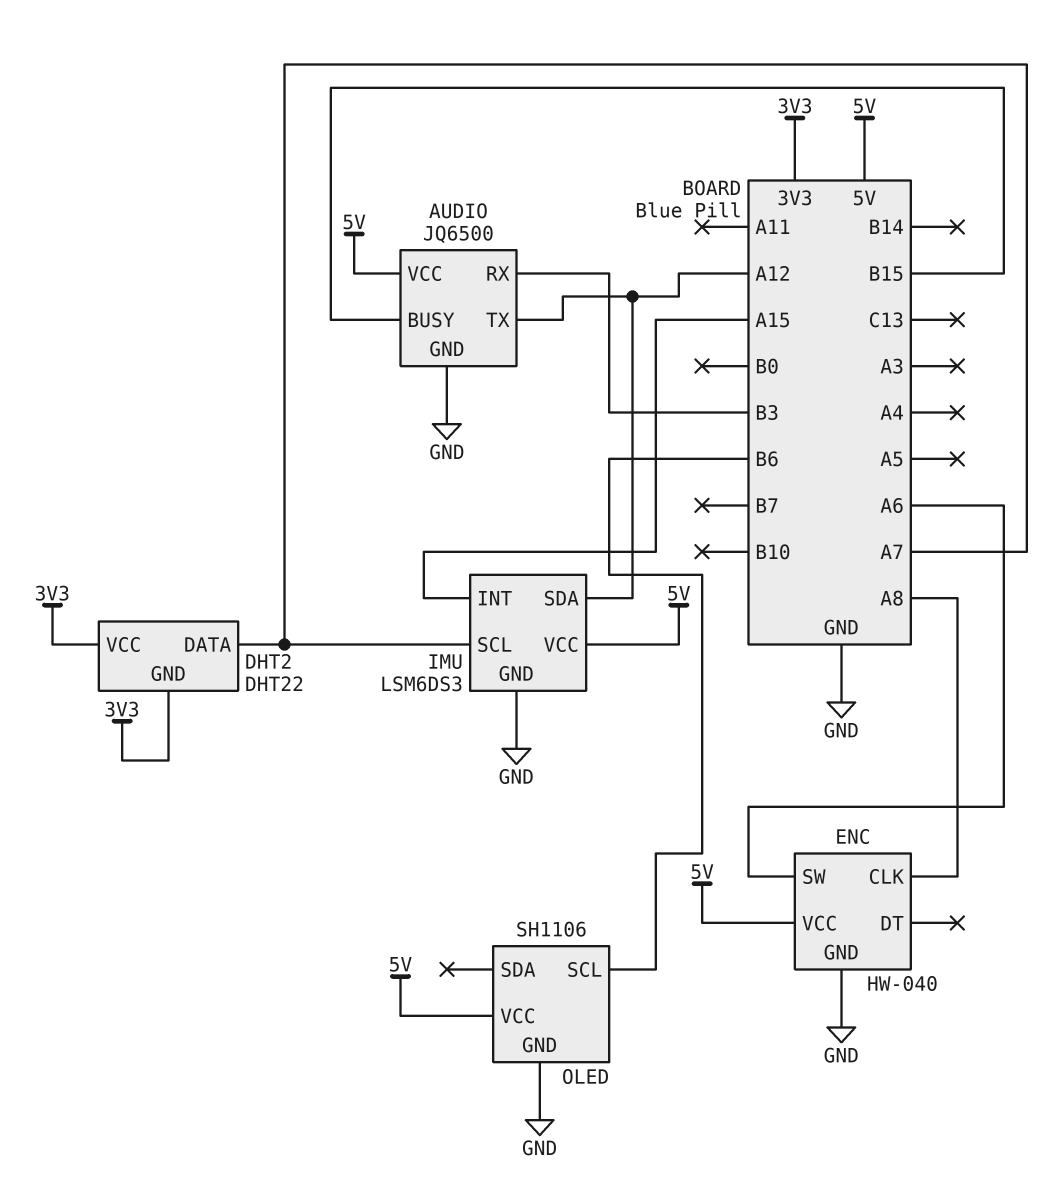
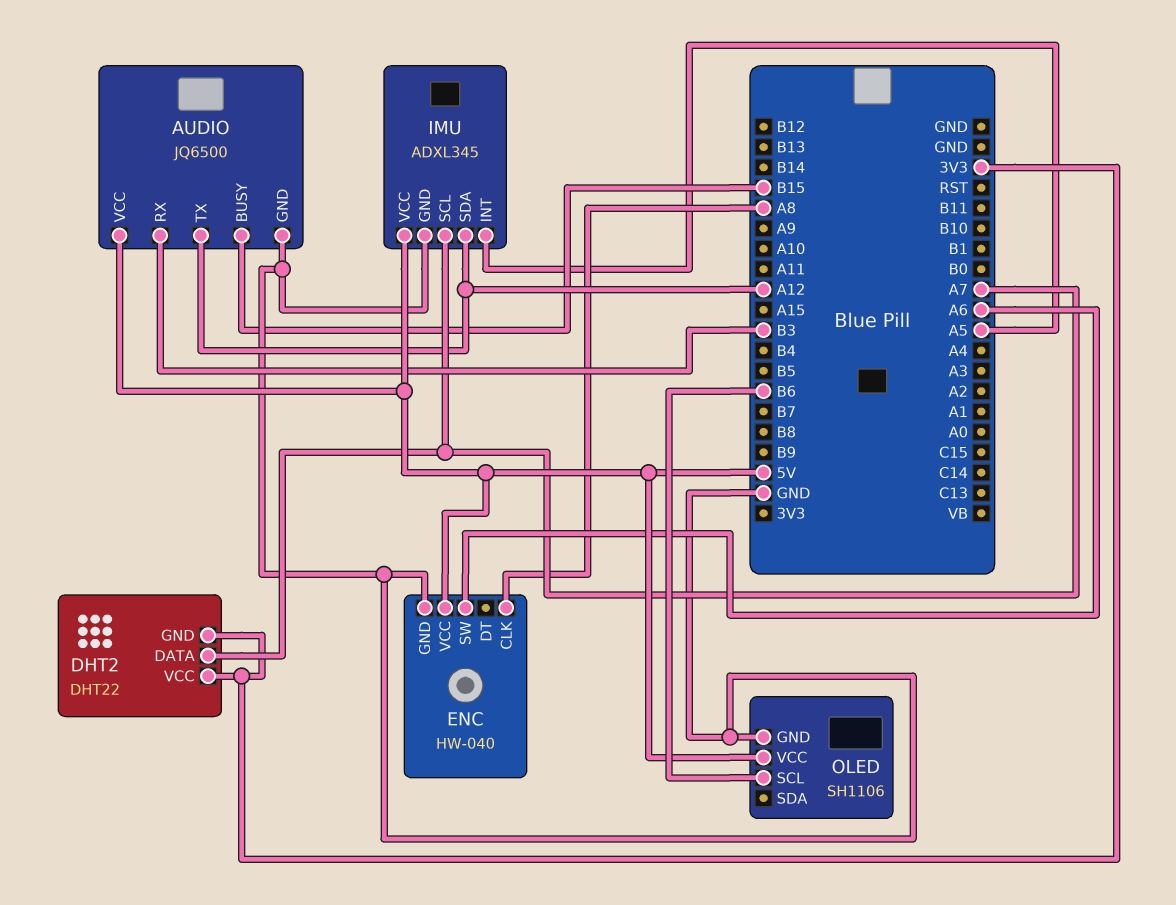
IMU: LSM6DS3 -> ADXL345
IMU pin INT: A15 -> A5

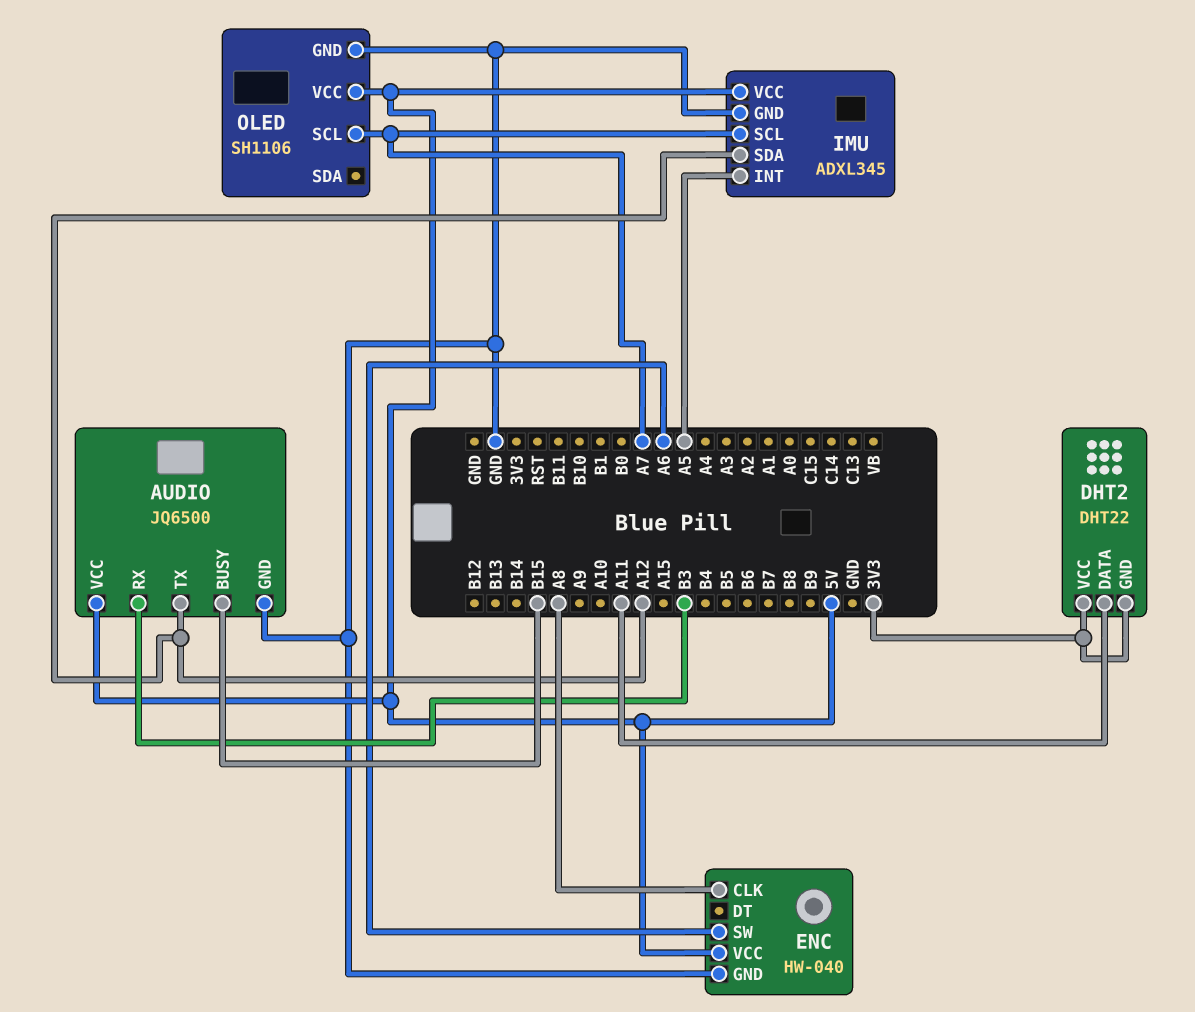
DHT2 pin DATA: A7 -> A11
OLED pin SCL: B6 -> A7

